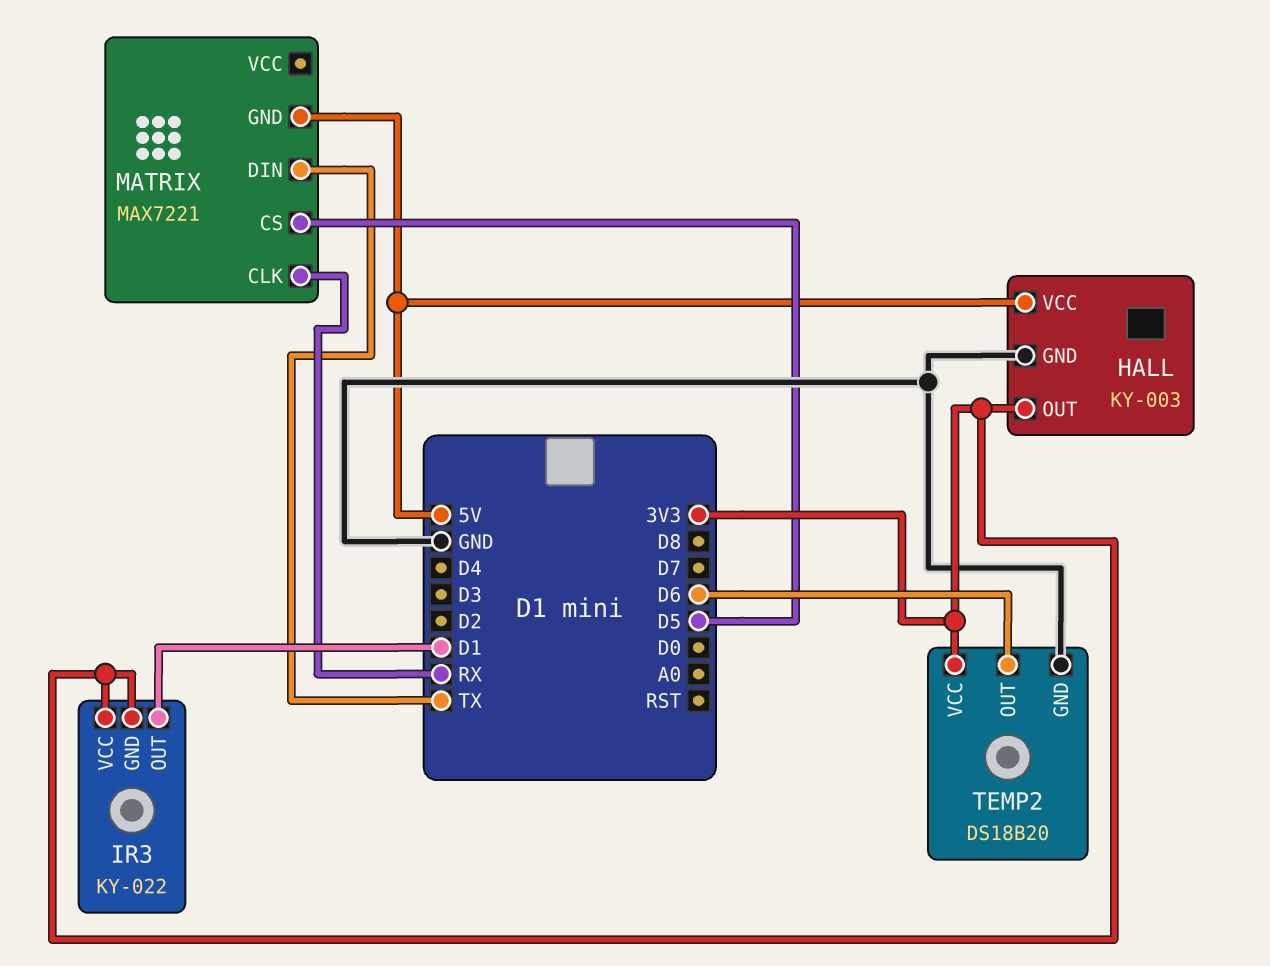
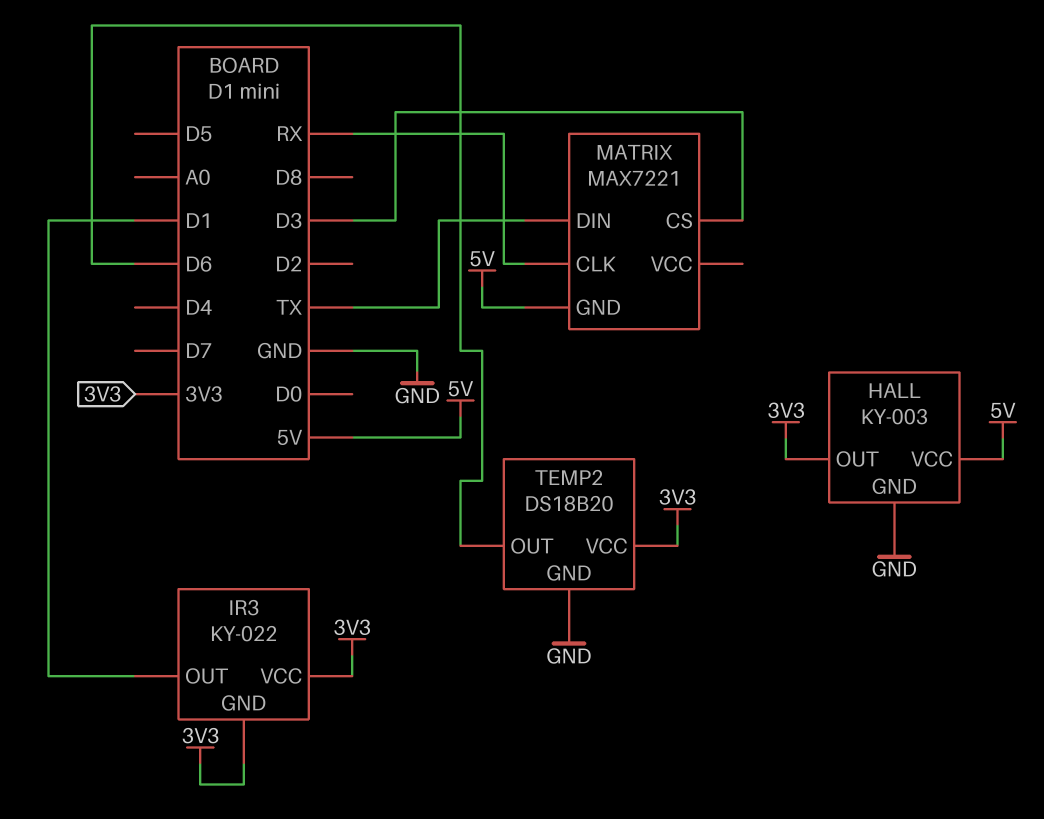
MATRIX pin CS: D5 -> D3

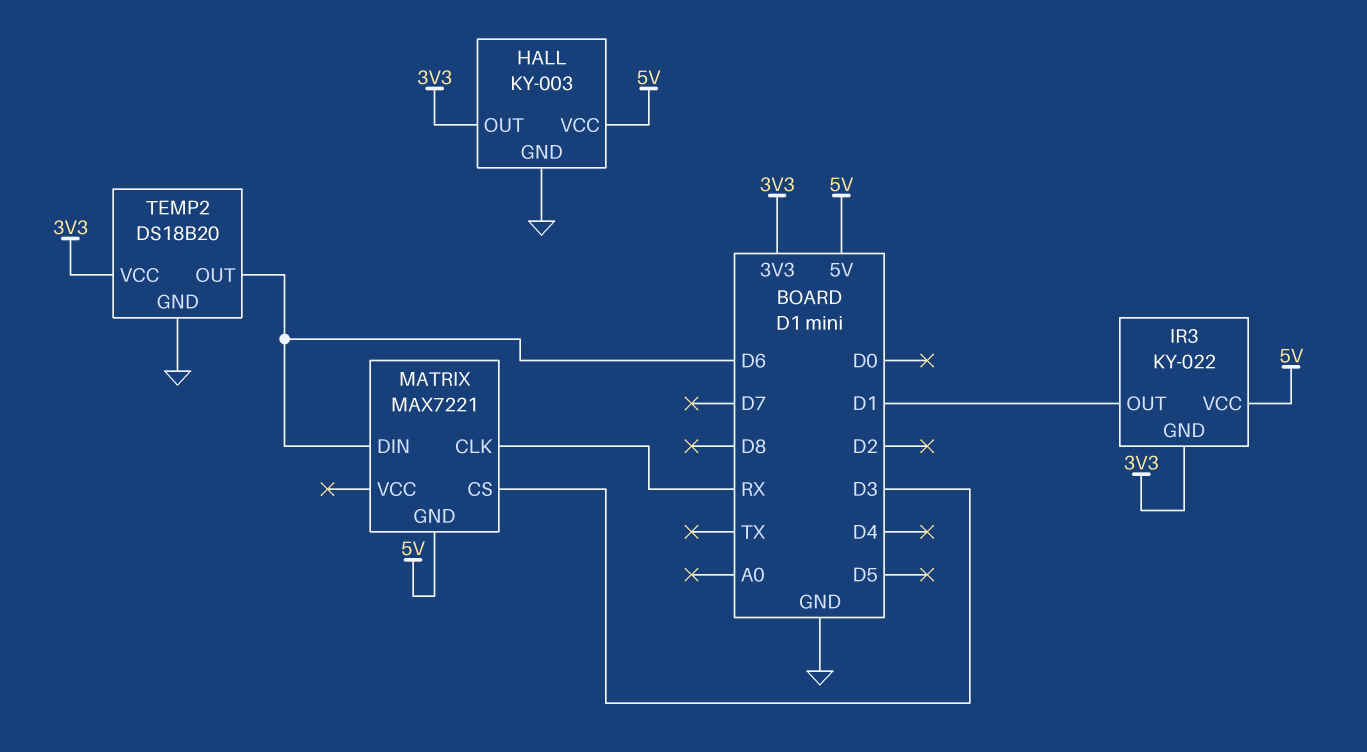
IR3 pin VCC: 3V3 -> 5V
MATRIX pin DIN: TX -> D6

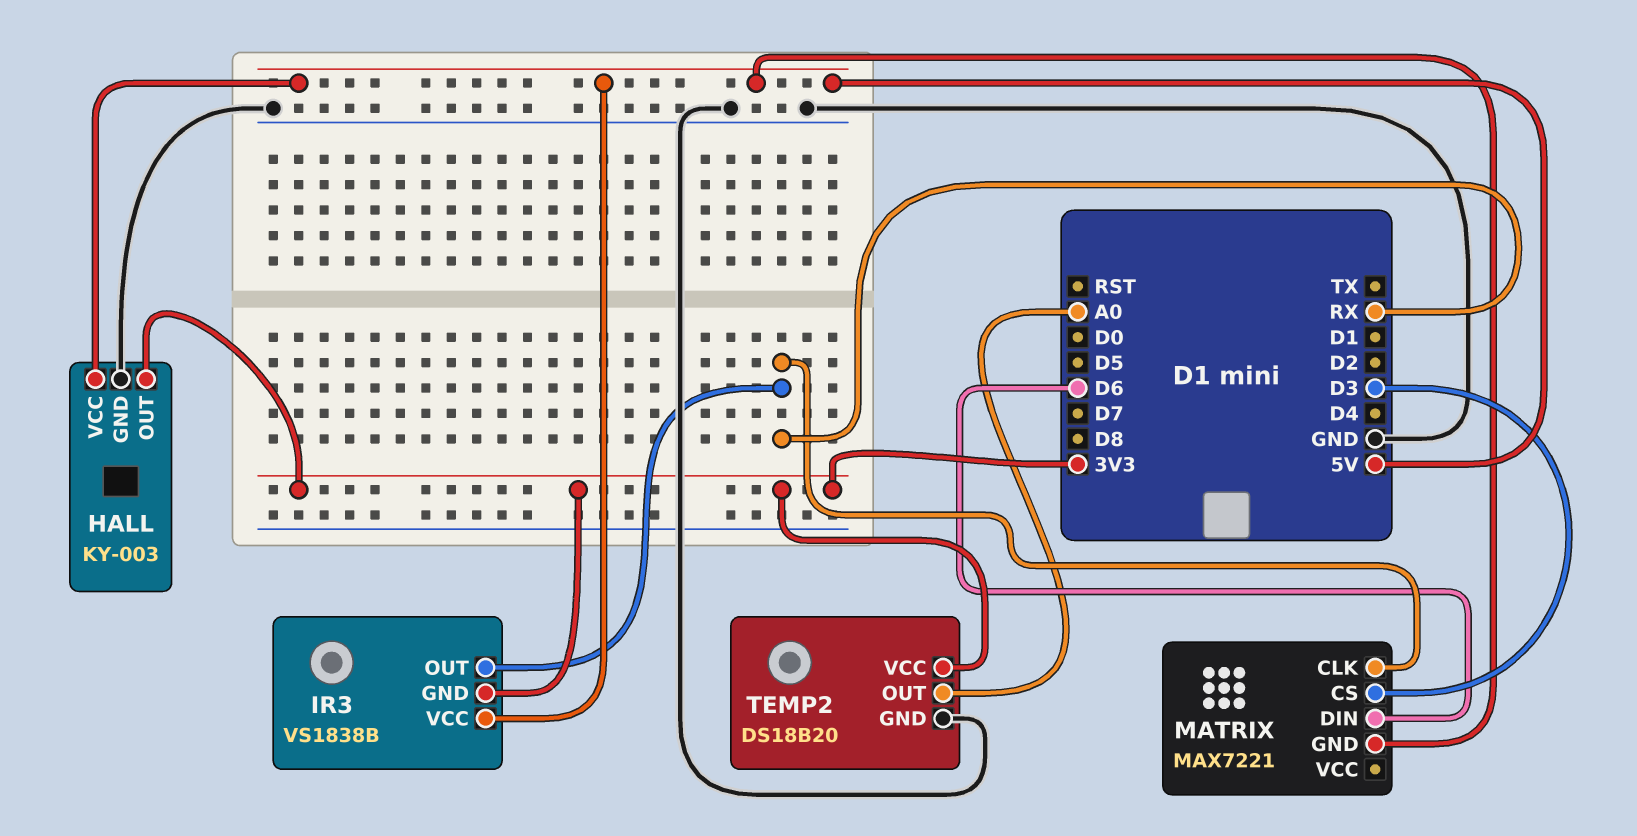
IR3: KY-022 -> VS1838B
IR3 pin OUT: D1 -> RX
TEMP2 pin OUT: D6 -> A0

